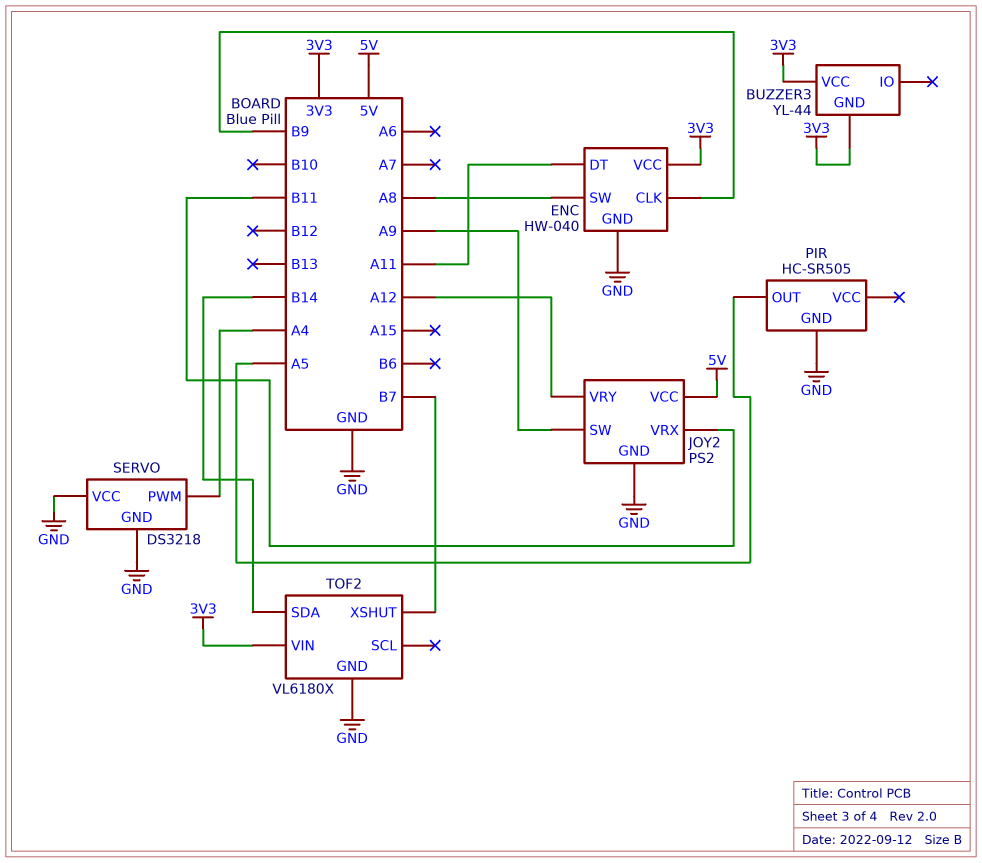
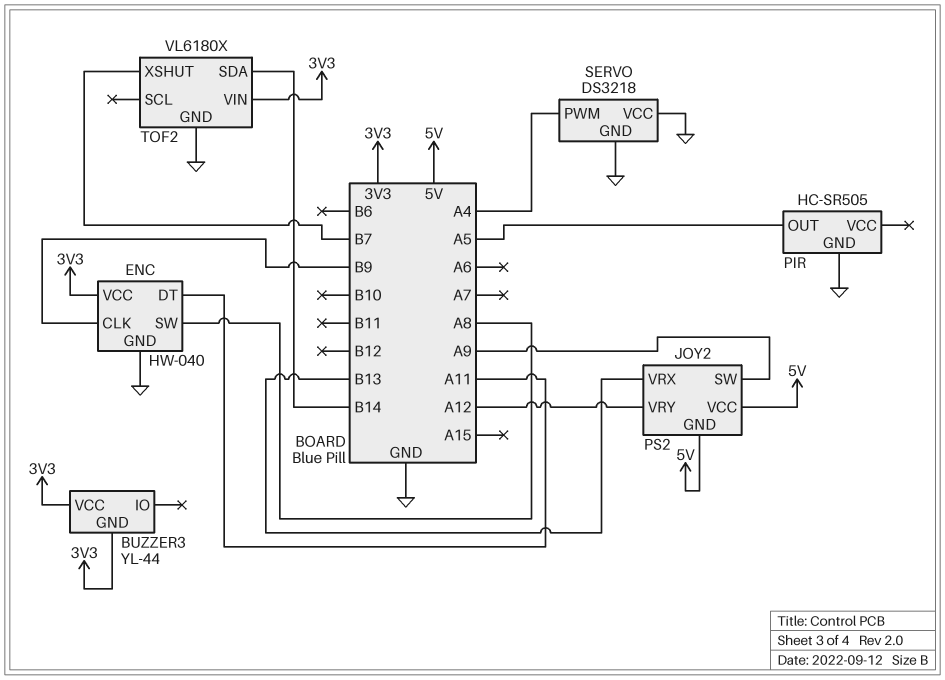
JOY2 pin GND: GND -> 5V
JOY2 pin VRX: B11 -> B13

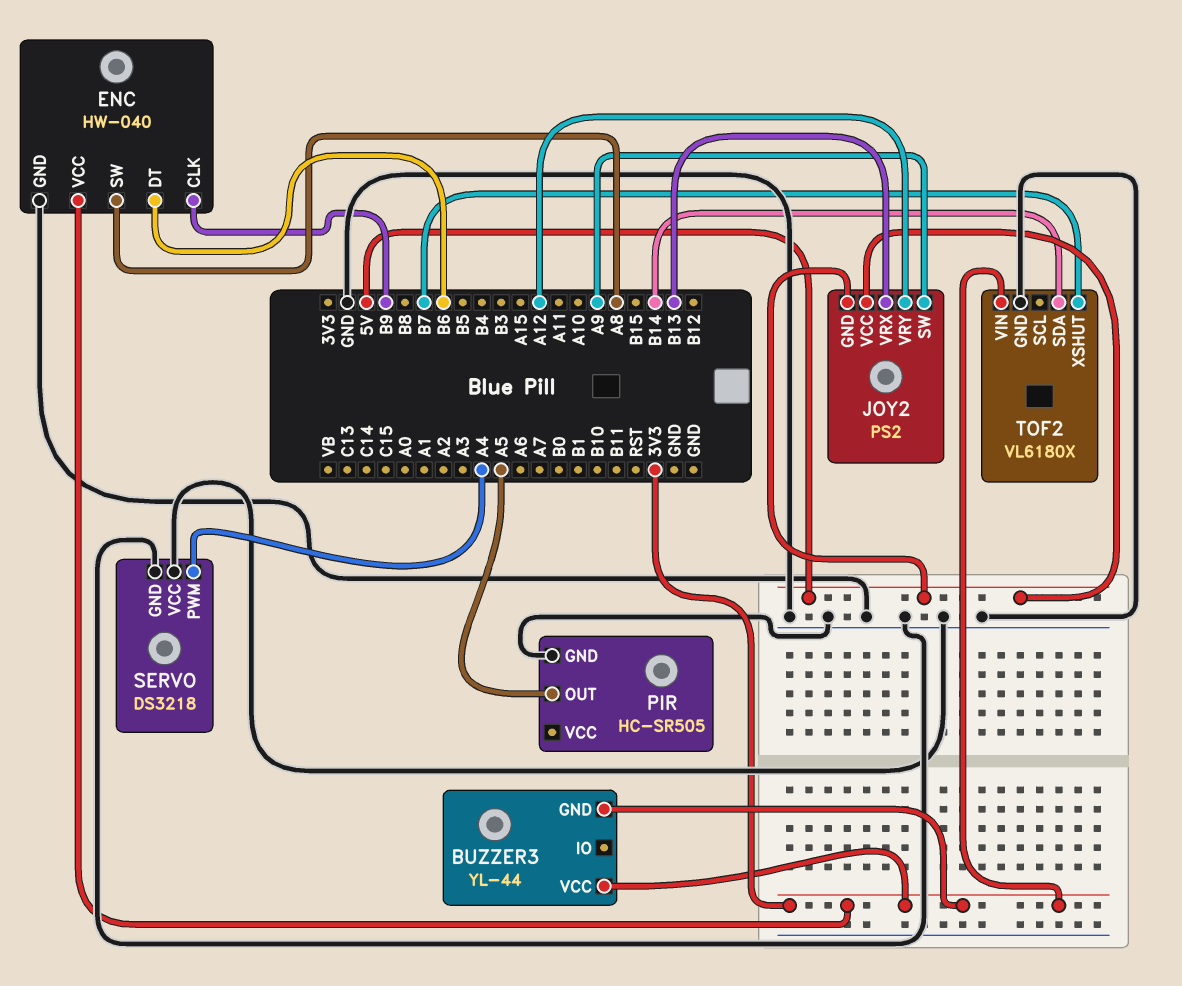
ENC pin DT: A11 -> B6

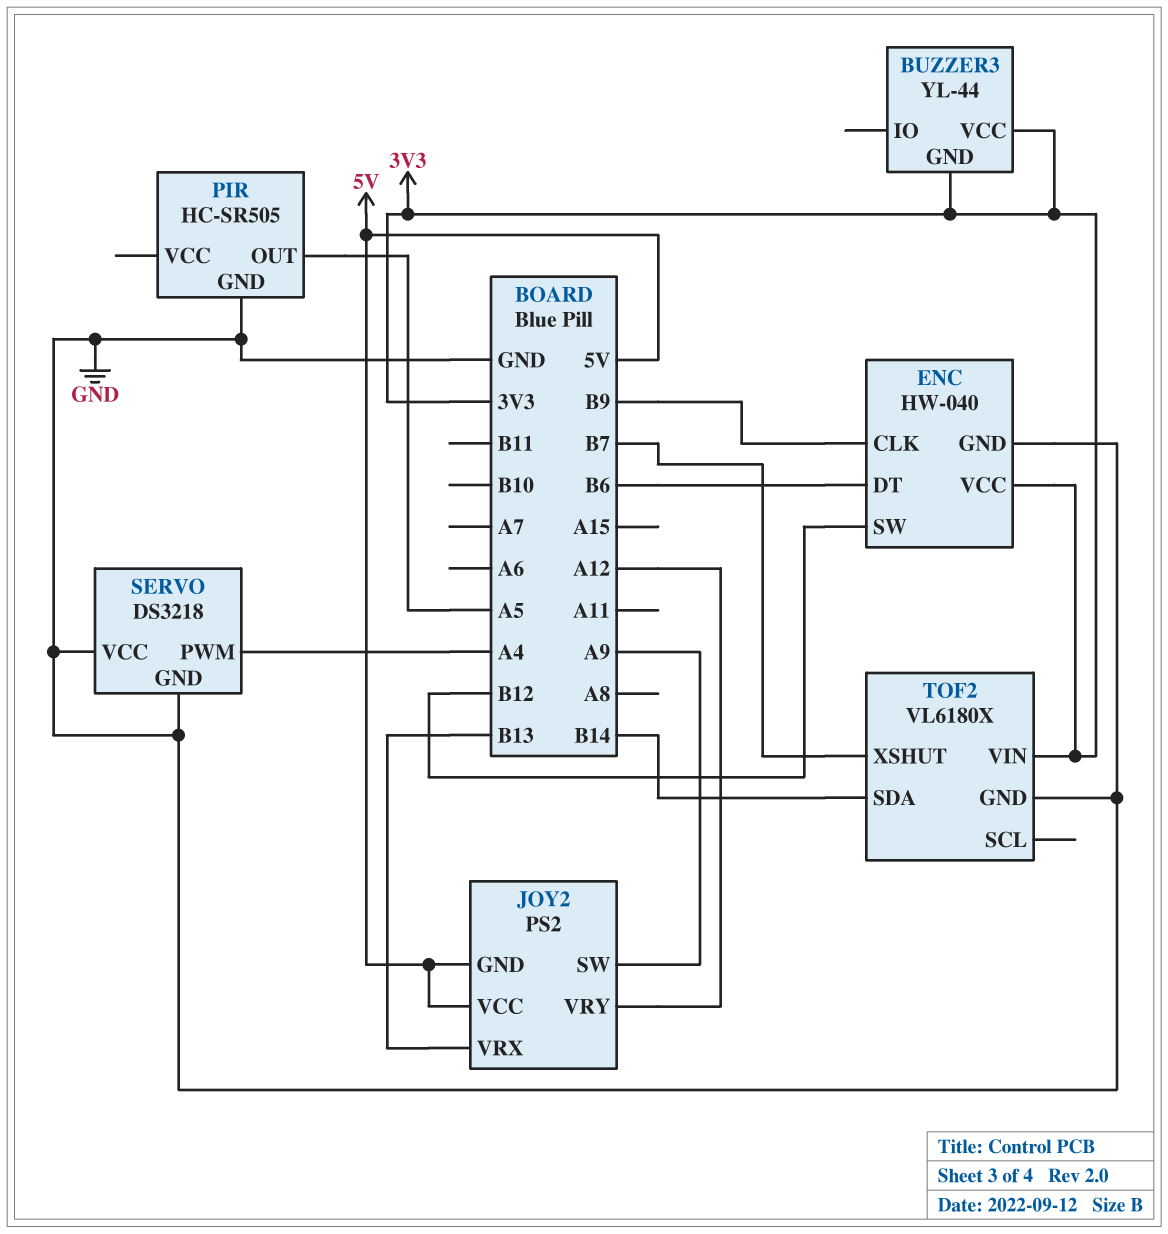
ENC pin SW: A8 -> B12

